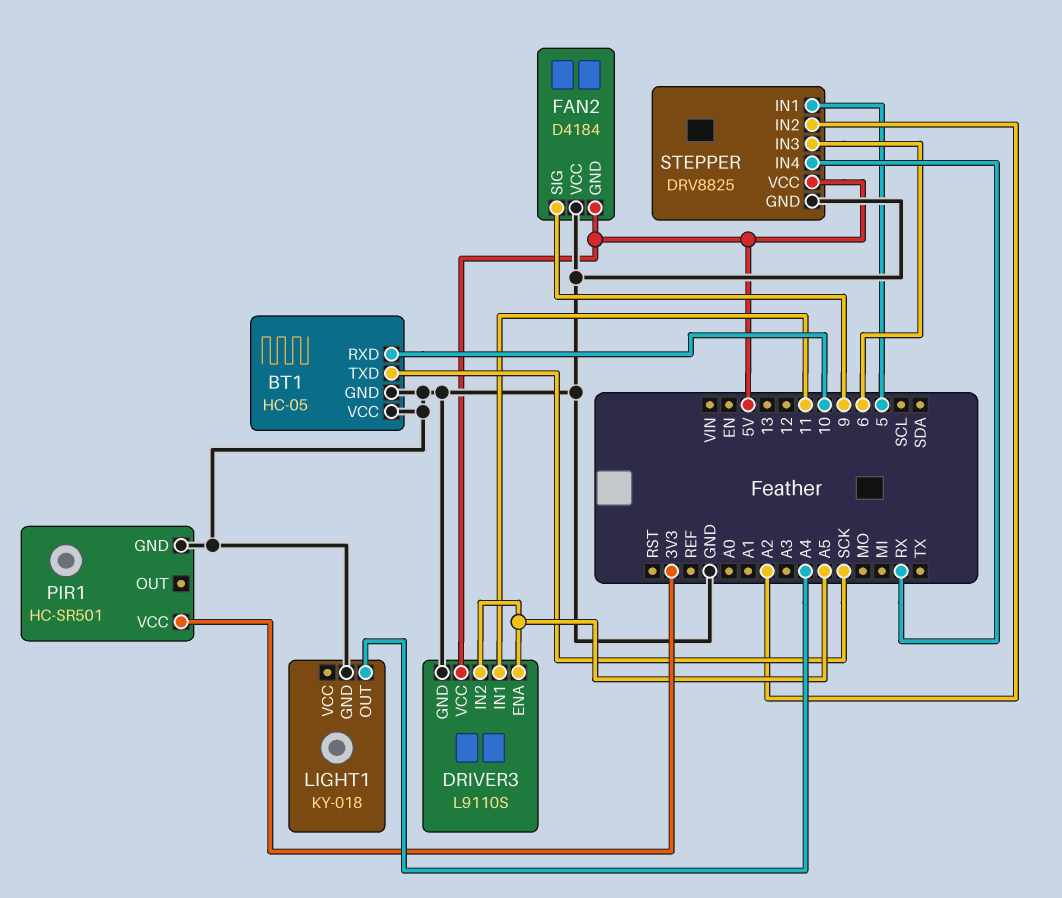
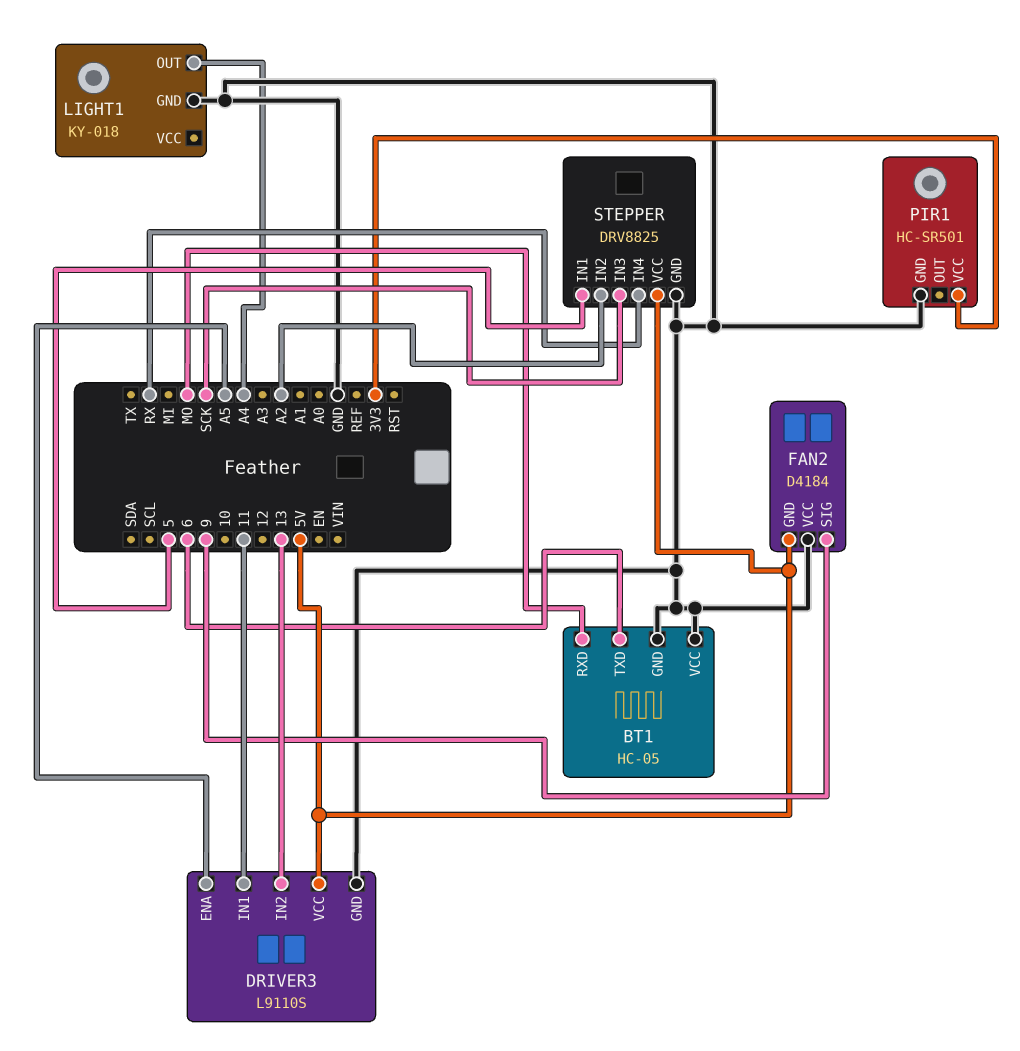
BT1 pin RXD: 10 -> MO
BT1 pin TXD: SCK -> 6
DRIVER3 pin IN2: A5 -> 13
STEPPER pin IN3: 6 -> SCK

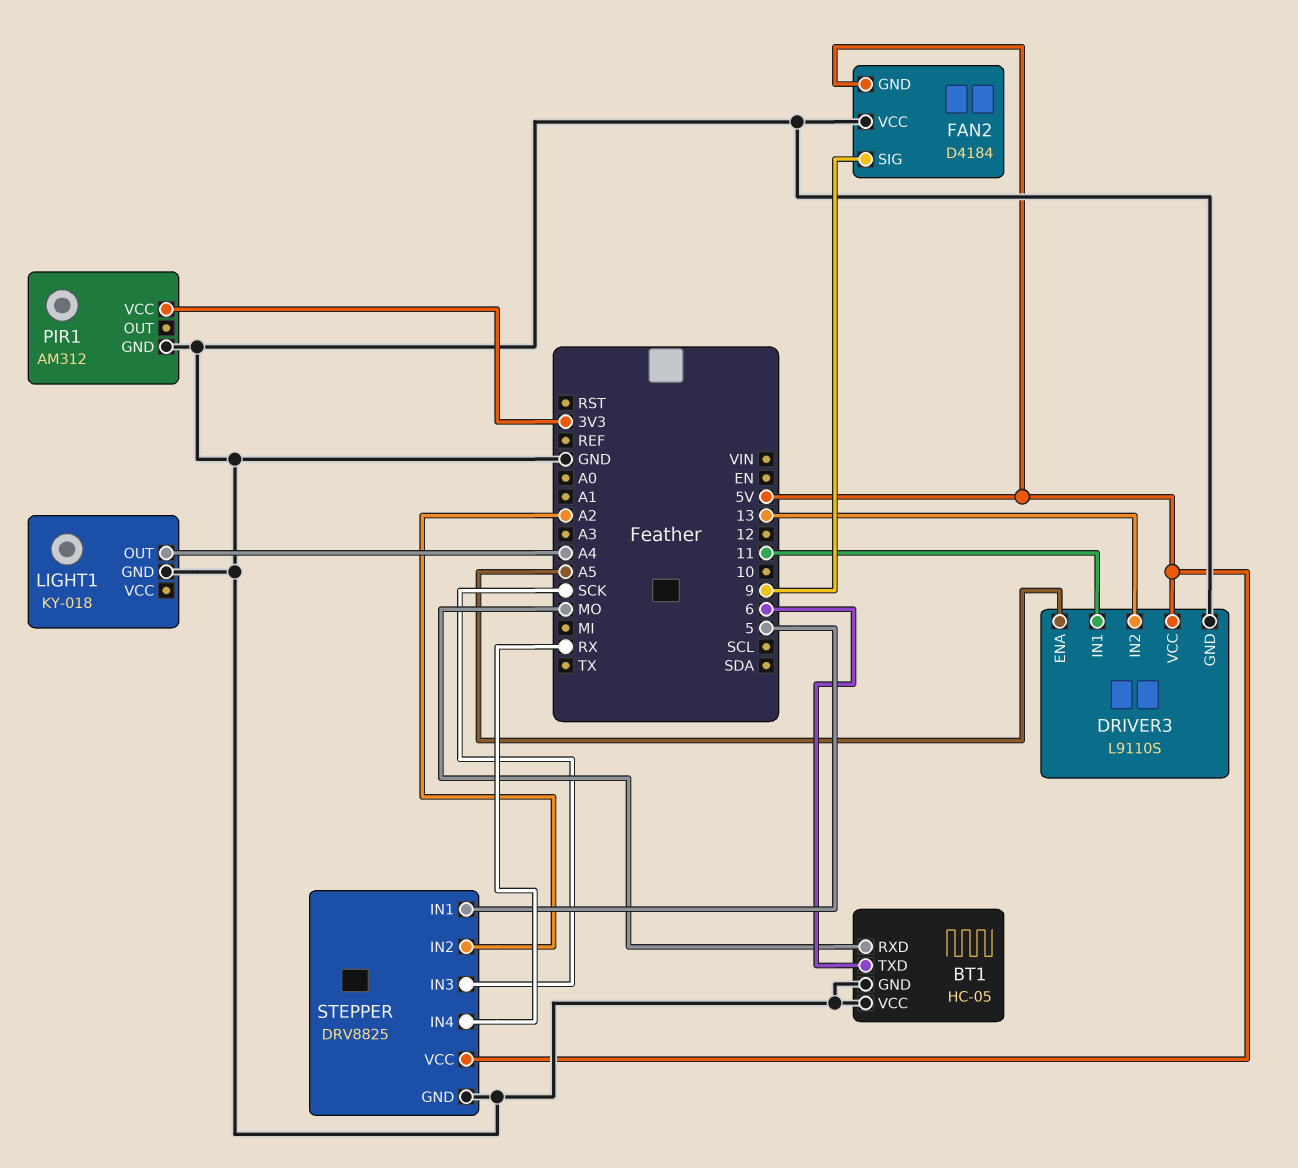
PIR1: HC-SR501 -> AM312

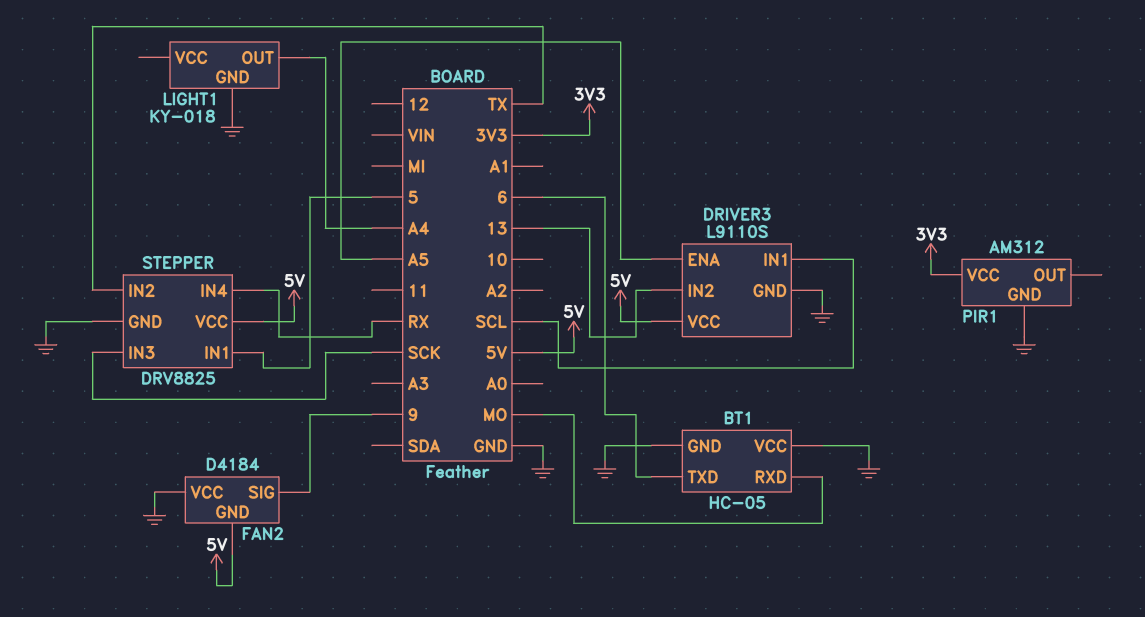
DRIVER3 pin IN1: 11 -> SCL
STEPPER pin IN2: A2 -> TX

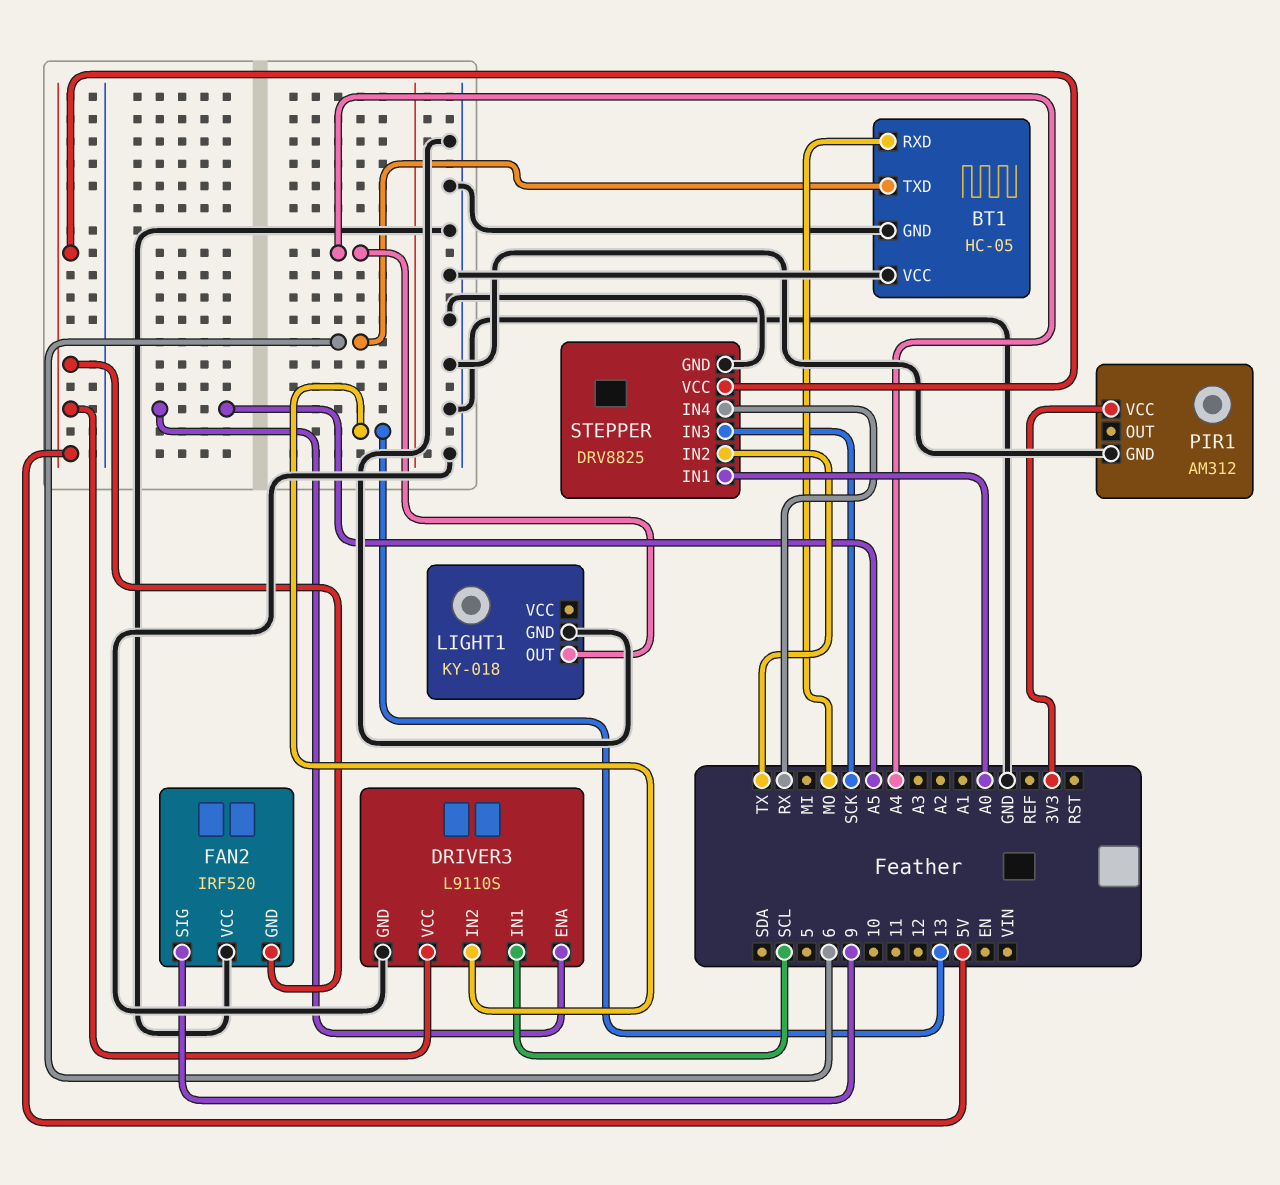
FAN2: D4184 -> IRF520
STEPPER pin IN1: 5 -> A0

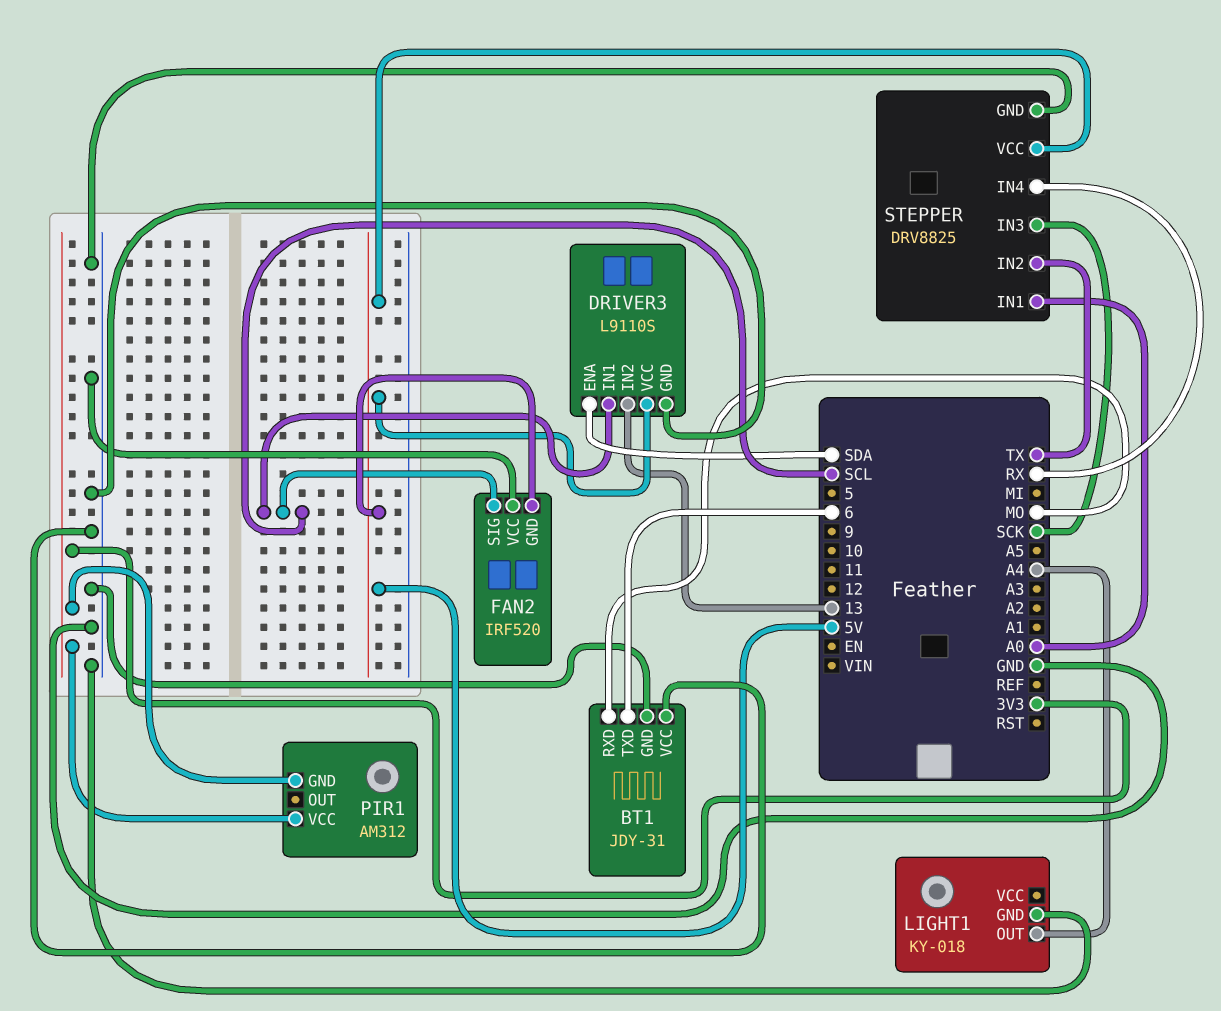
BT1: HC-05 -> JDY-31
DRIVER3 pin ENA: A5 -> SDA
FAN2 pin SIG: 9 -> SCL
PIR1 pin GND: GND -> 3V3

